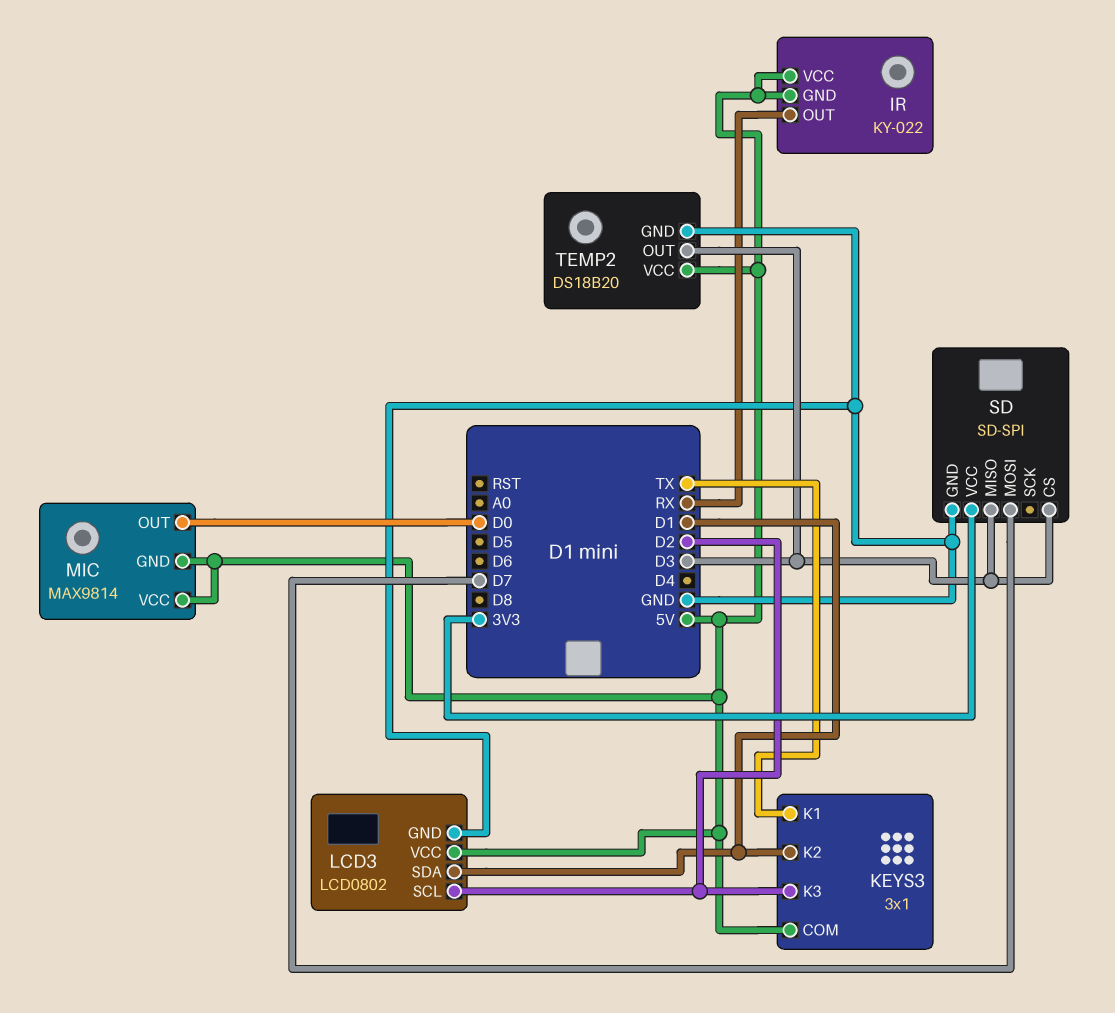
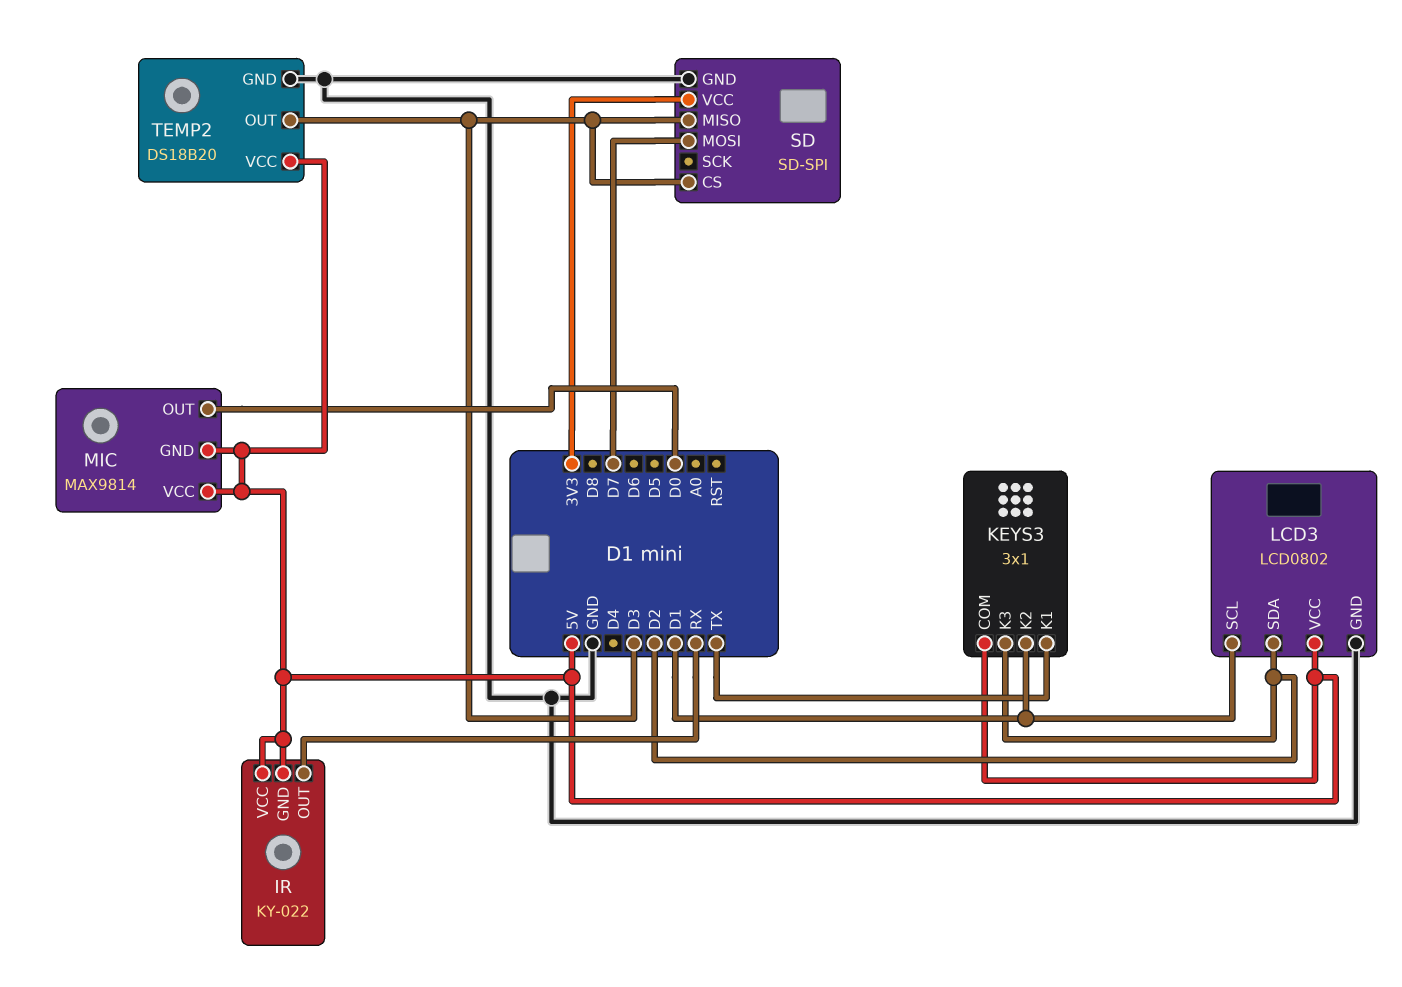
LCD3 pin SCL: D2 -> D1
LCD3 pin SDA: D1 -> D2

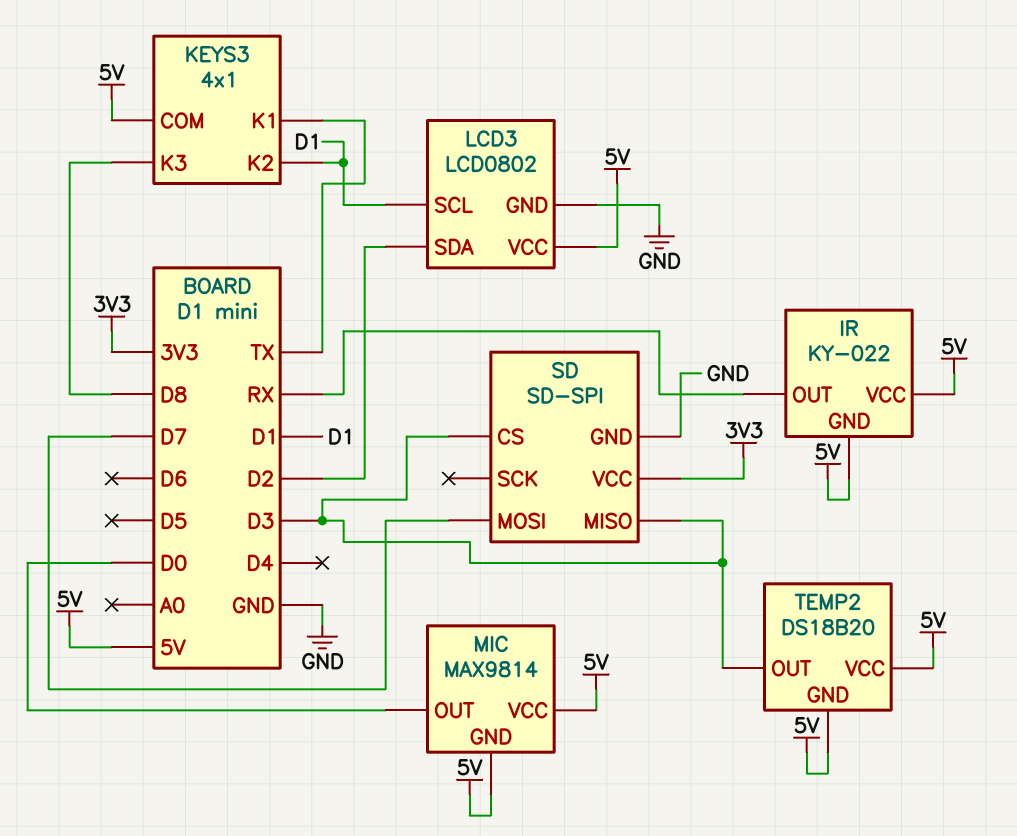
KEYS3: 3x1 -> 4x1
KEYS3 pin K3: D2 -> D8
TEMP2 pin GND: GND -> 5V

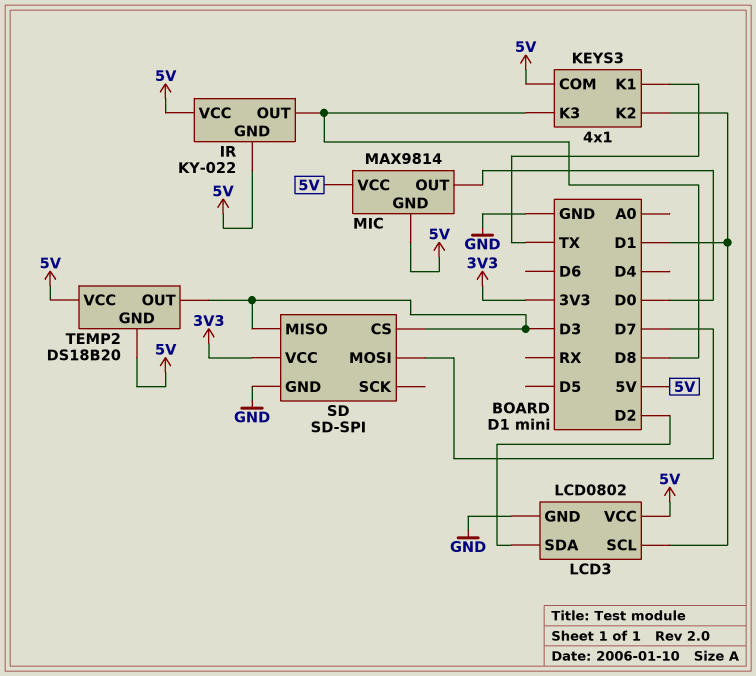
IR pin OUT: RX -> D8

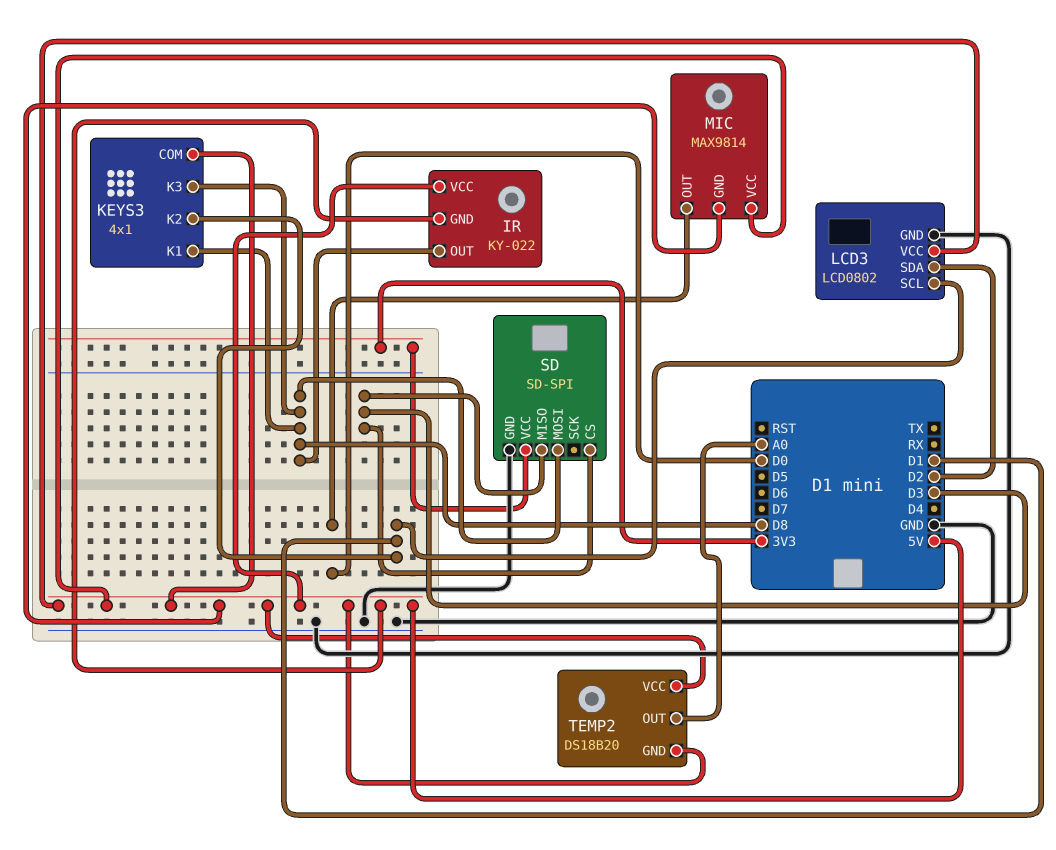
KEYS3 pin K1: TX -> D8
SD pin MOSI: D7 -> D8
TEMP2 pin OUT: D3 -> A0

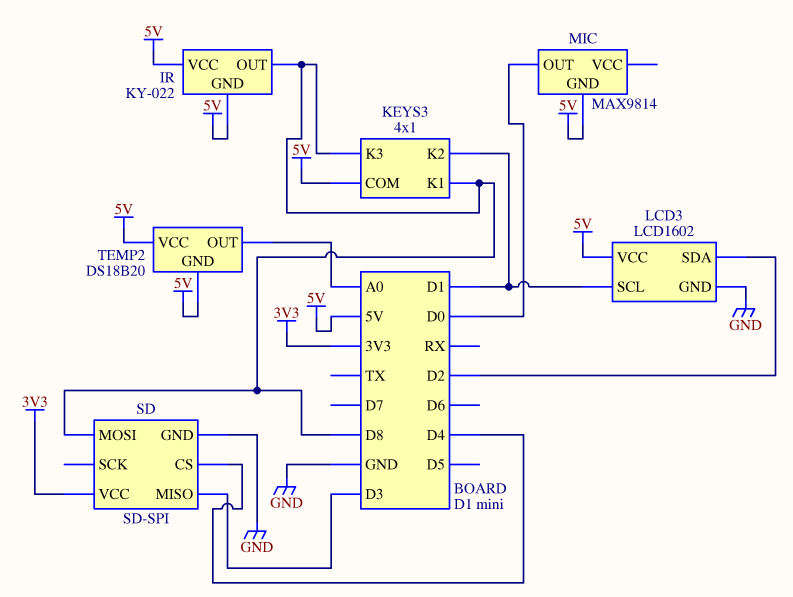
LCD3: LCD0802 -> LCD1602
MIC pin VCC: 5V -> none
SD pin CS: D3 -> D4

